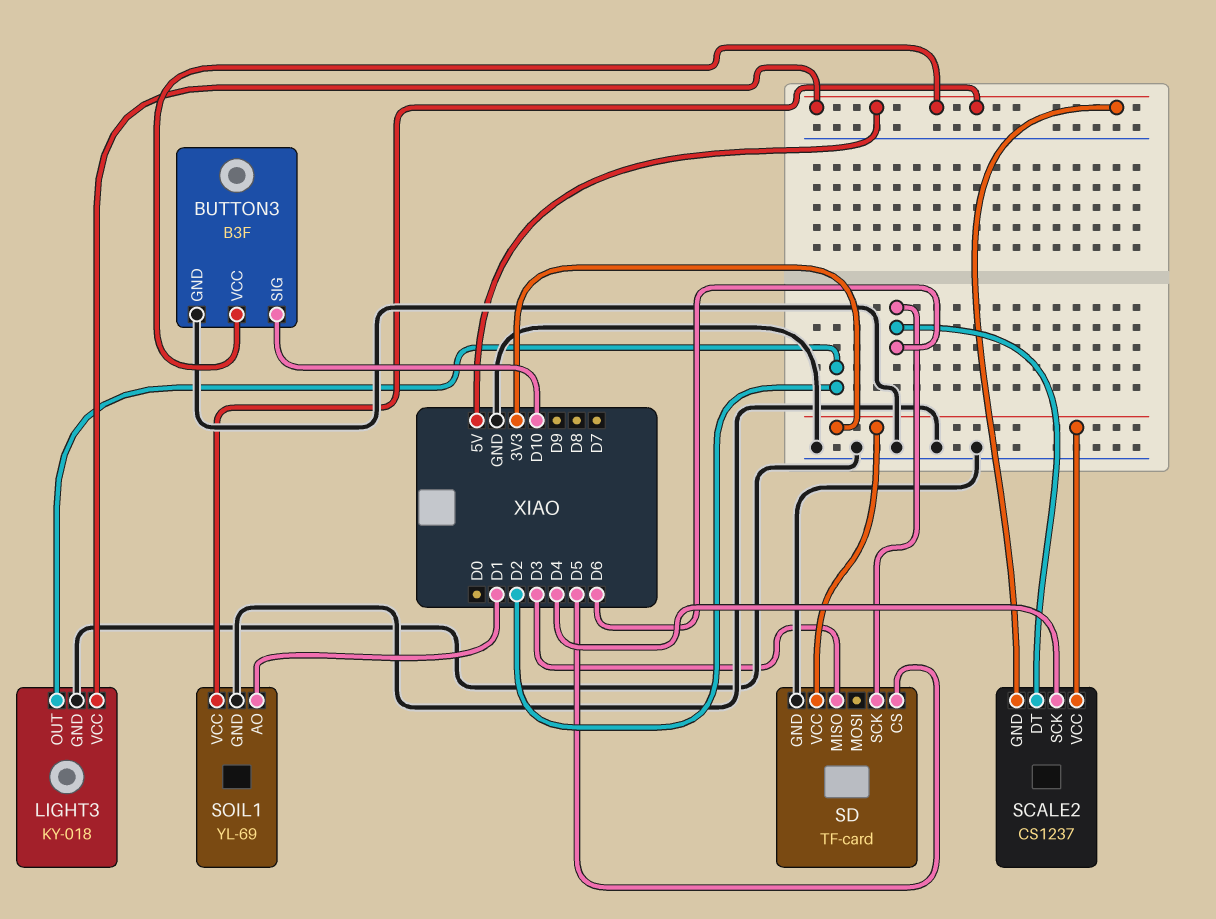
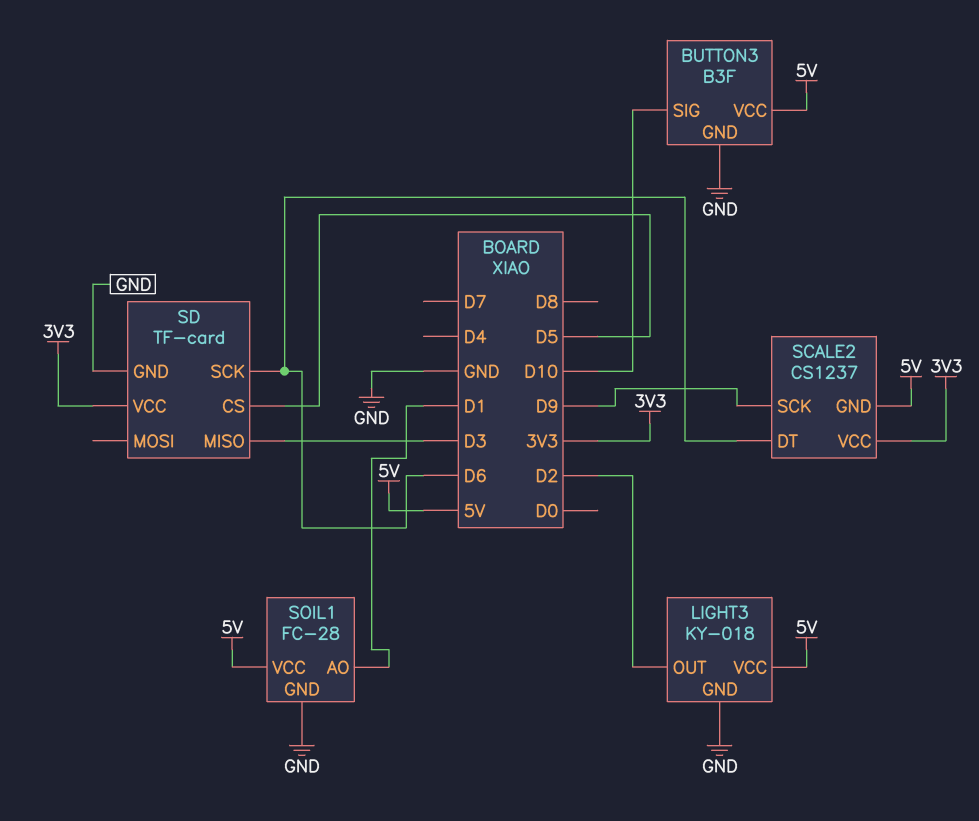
SCALE2 pin SCK: D4 -> D9
SOIL1: YL-69 -> FC-28

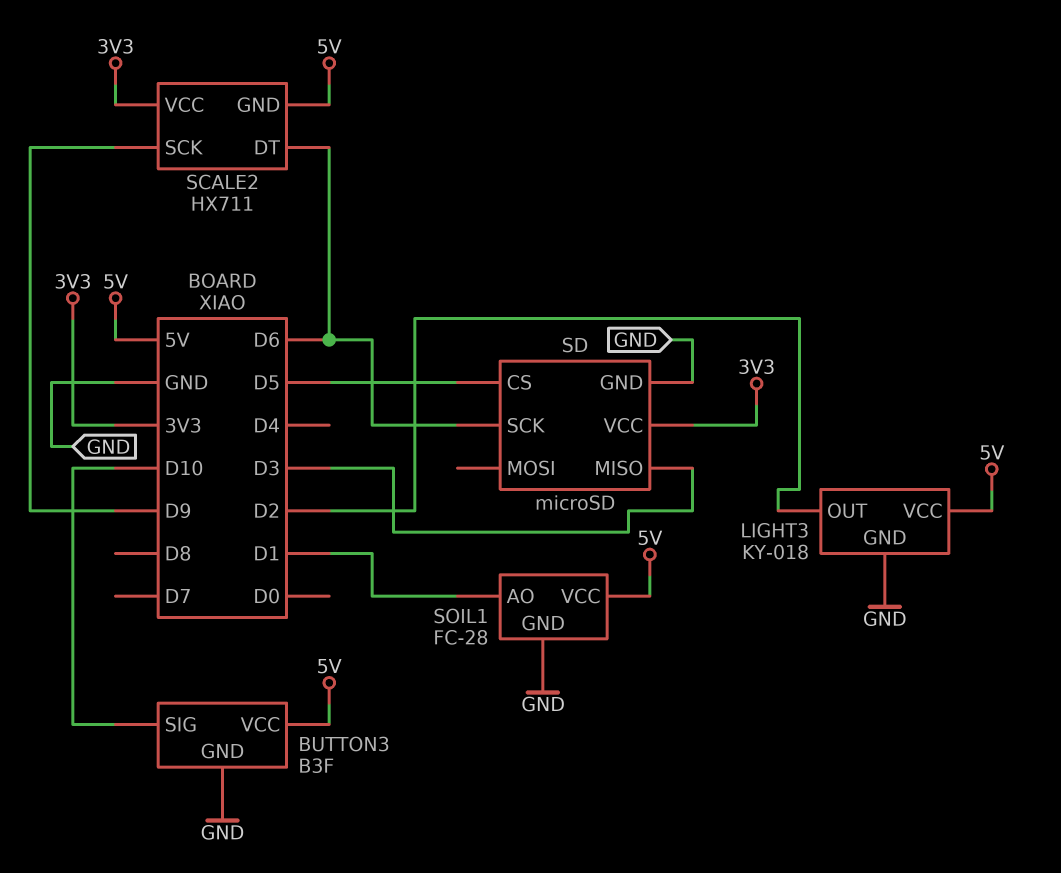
SCALE2: CS1237 -> HX711
SD: TF-card -> microSD

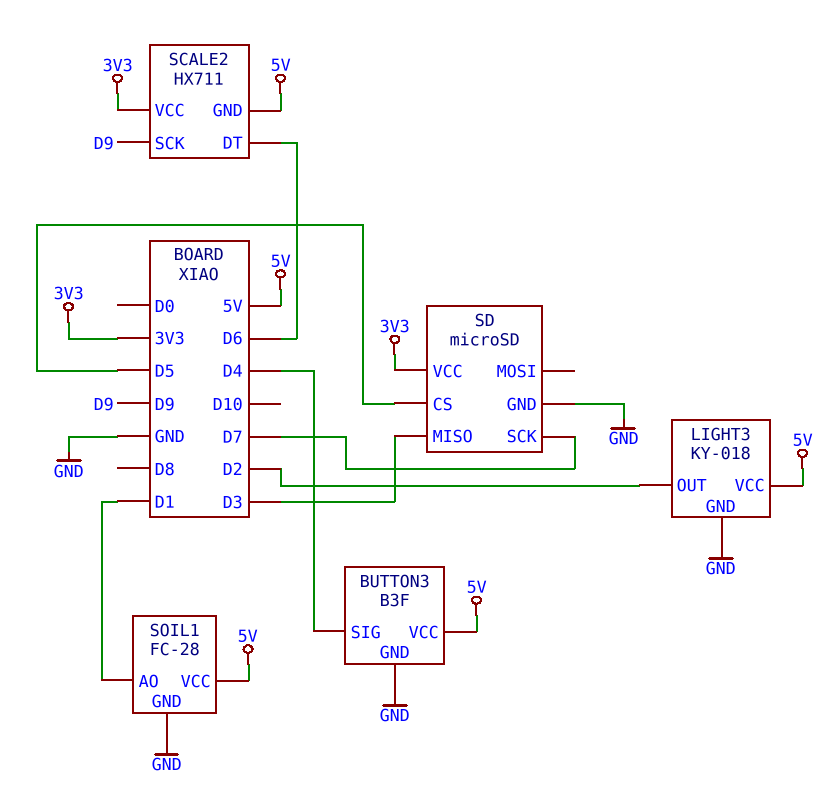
BUTTON3 pin SIG: D10 -> D4
SD pin SCK: D6 -> D7

